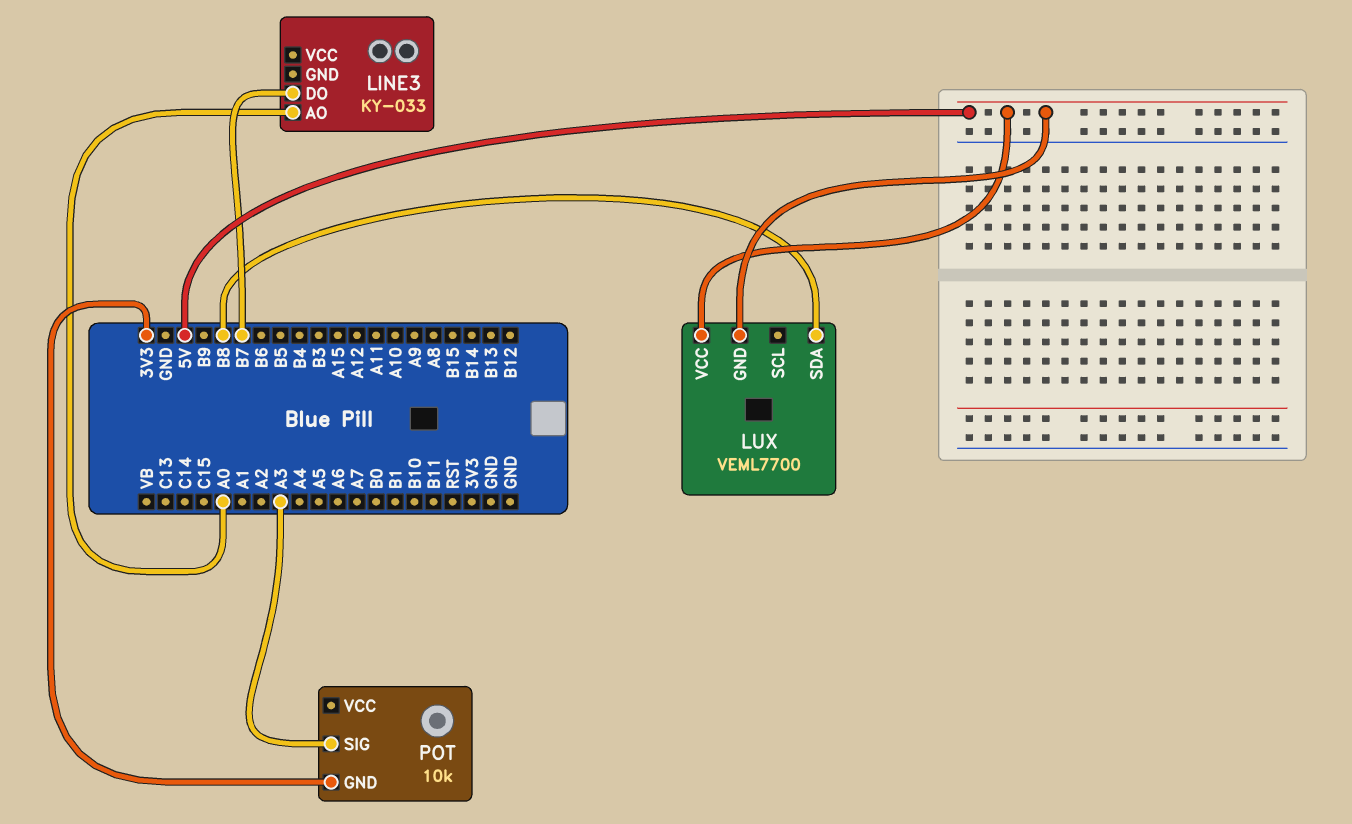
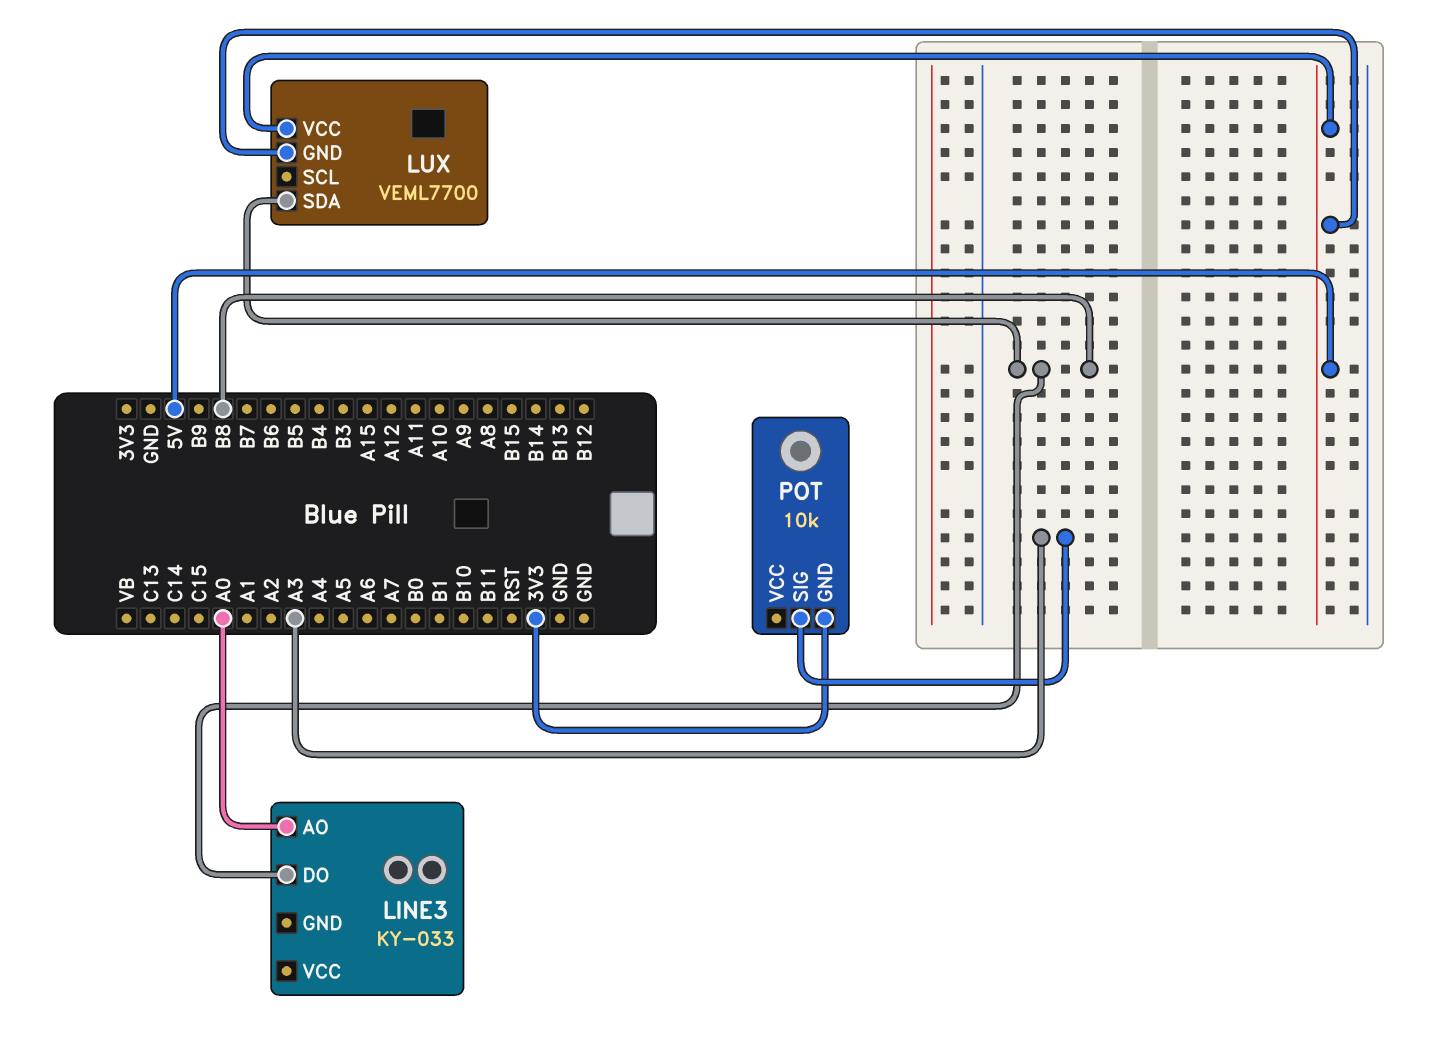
LINE3 pin DO: B7 -> B8

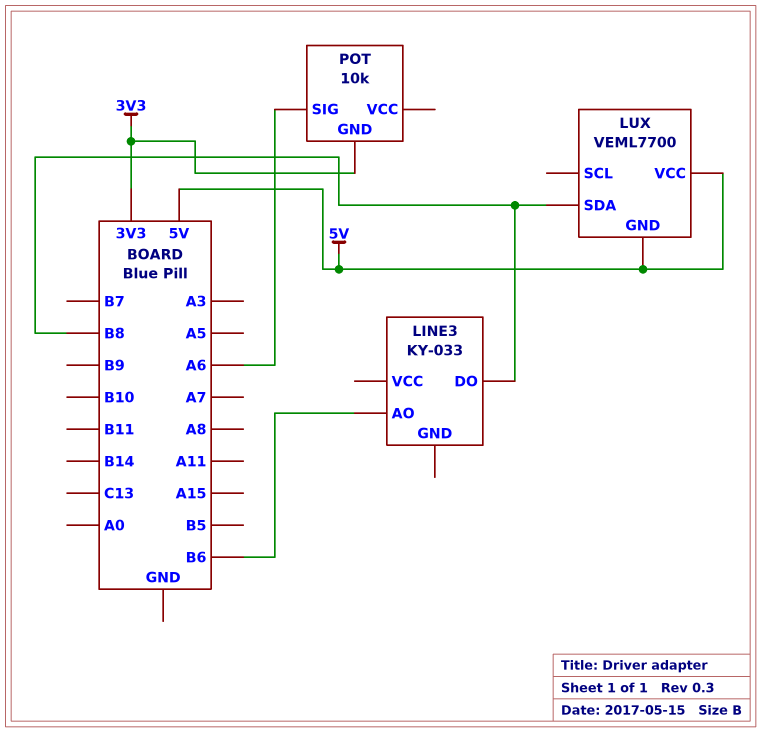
LINE3 pin AO: A0 -> B6
POT pin SIG: A3 -> A6

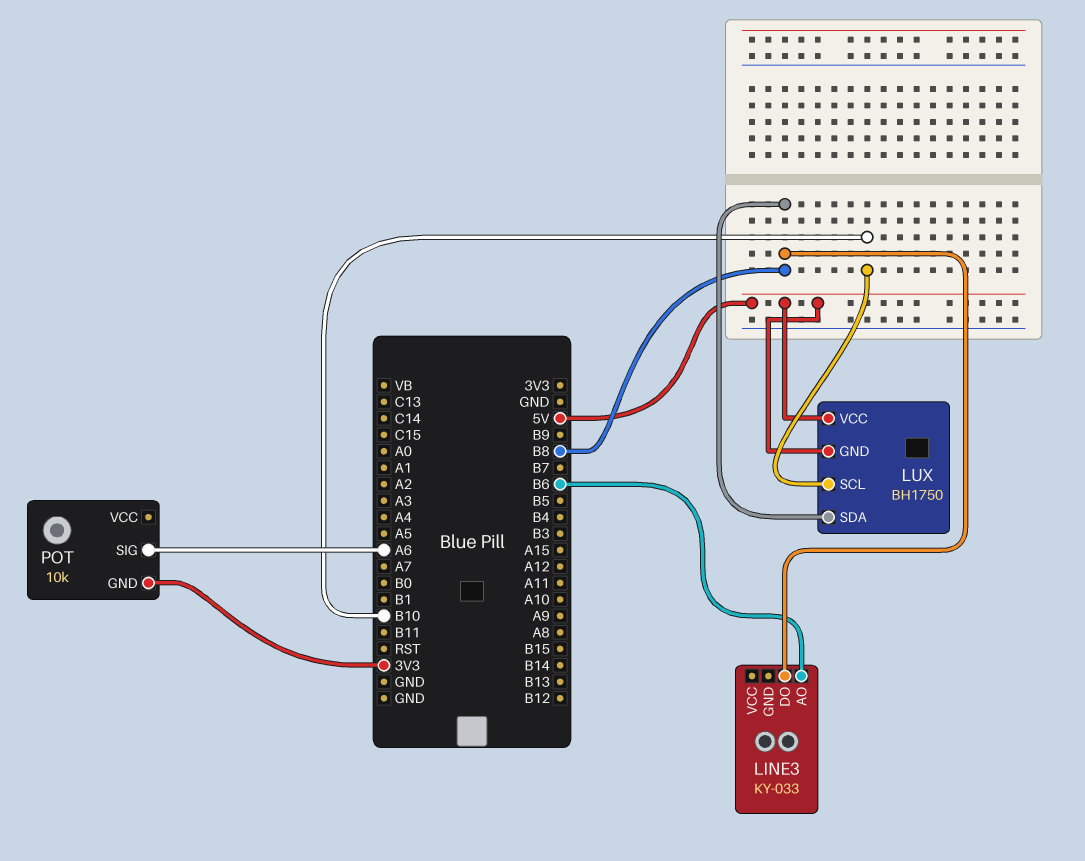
LUX: VEML7700 -> BH1750
LUX pin SCL: none -> B10

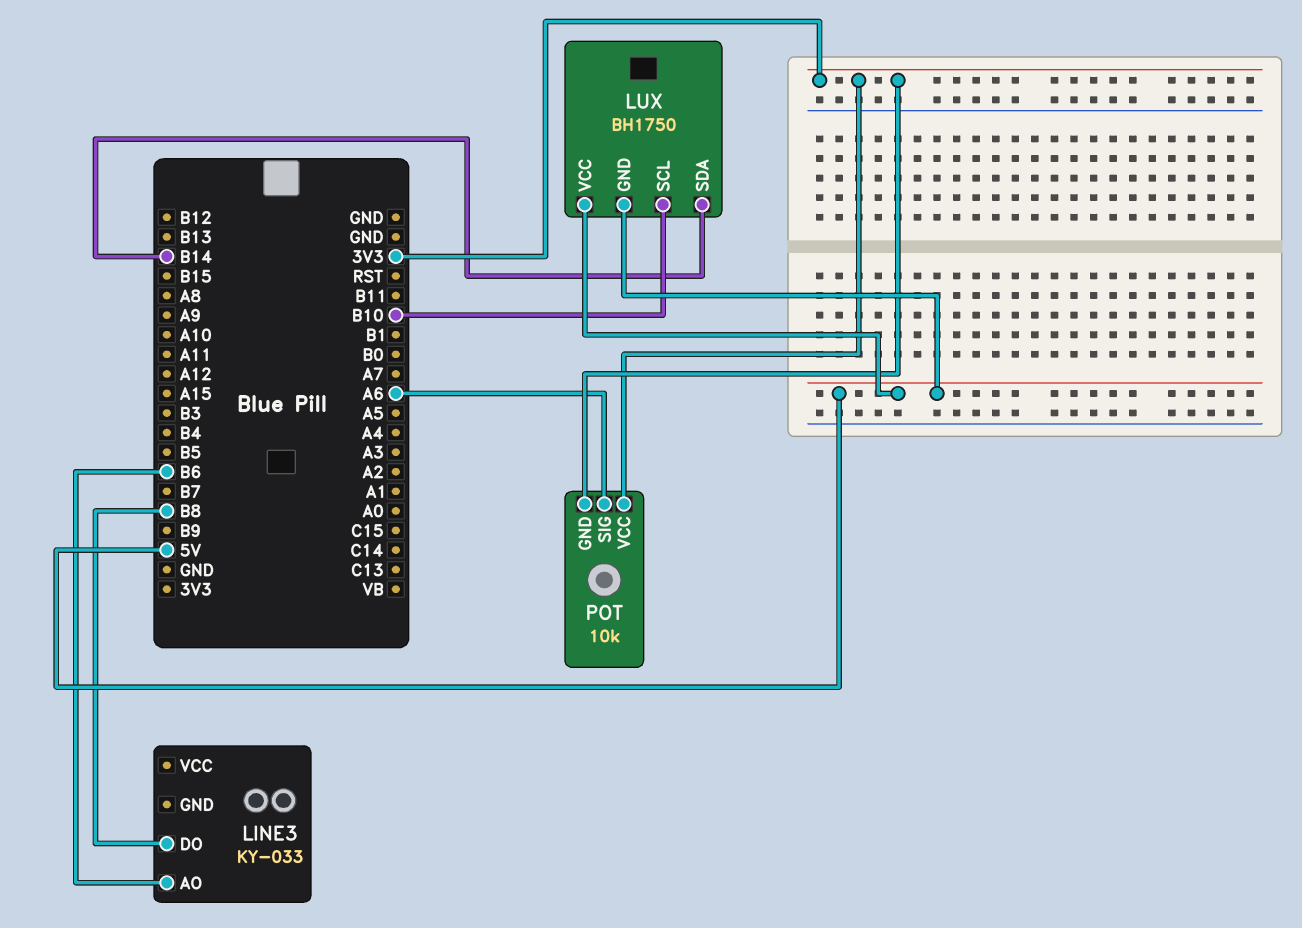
LUX pin SDA: B8 -> B14
POT pin VCC: none -> 3V3

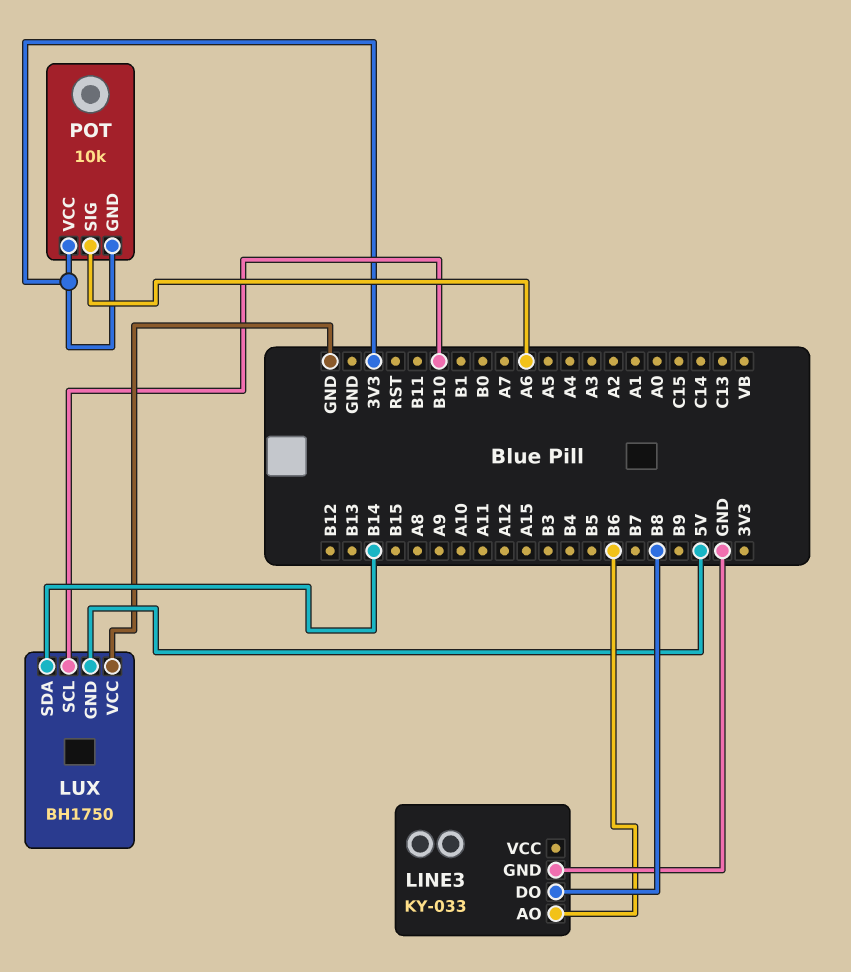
LINE3 pin GND: none -> GND
LUX pin VCC: 5V -> GND

